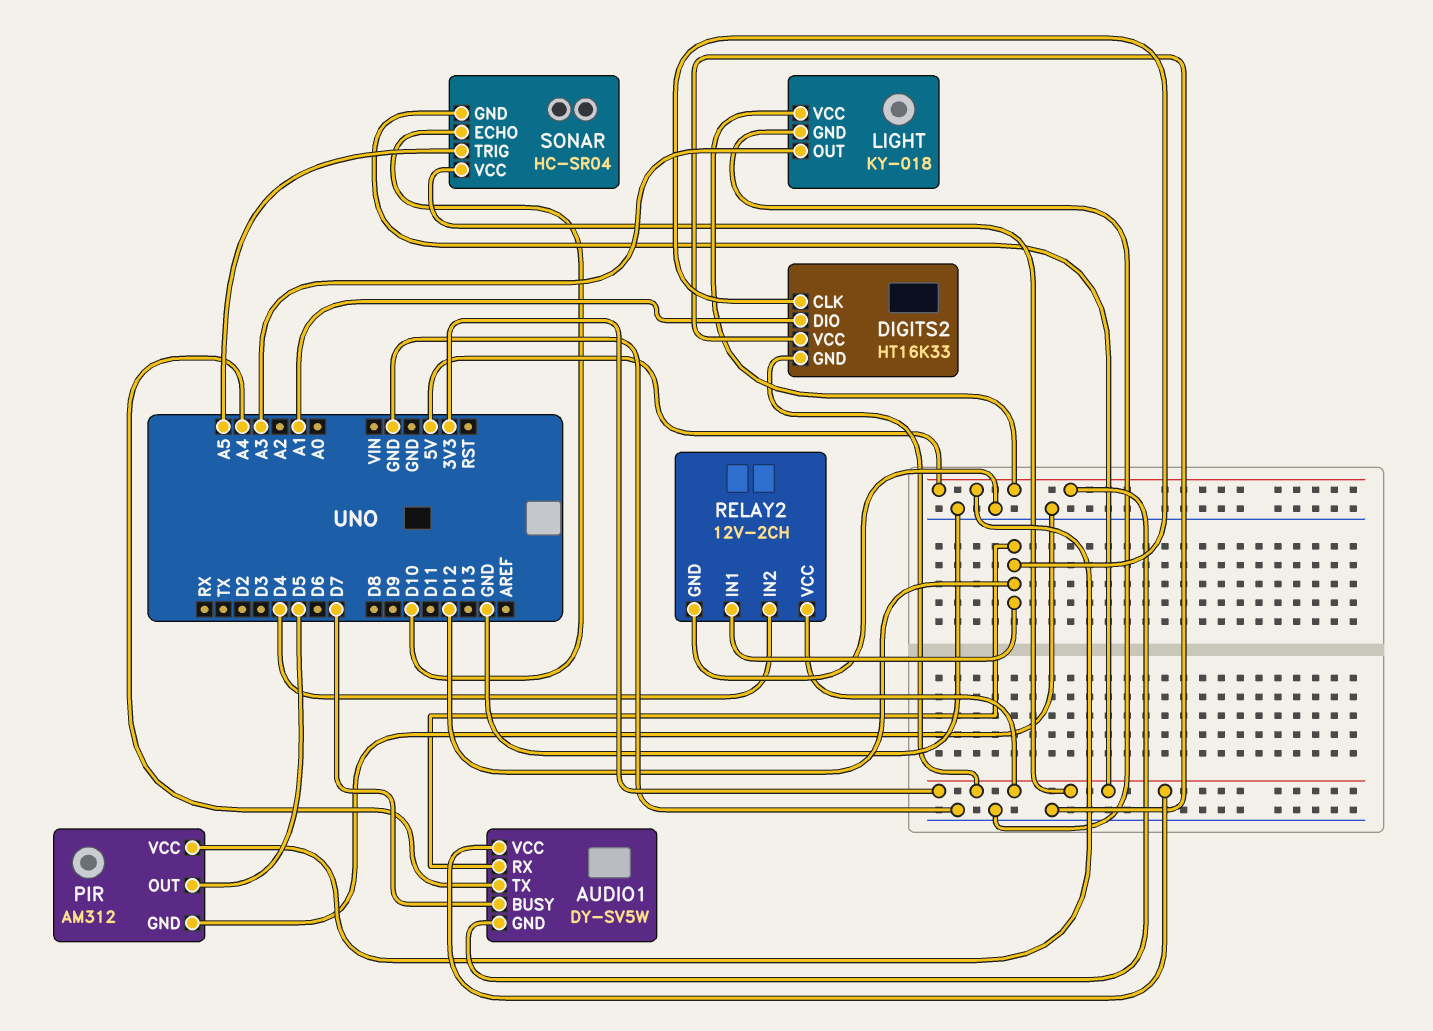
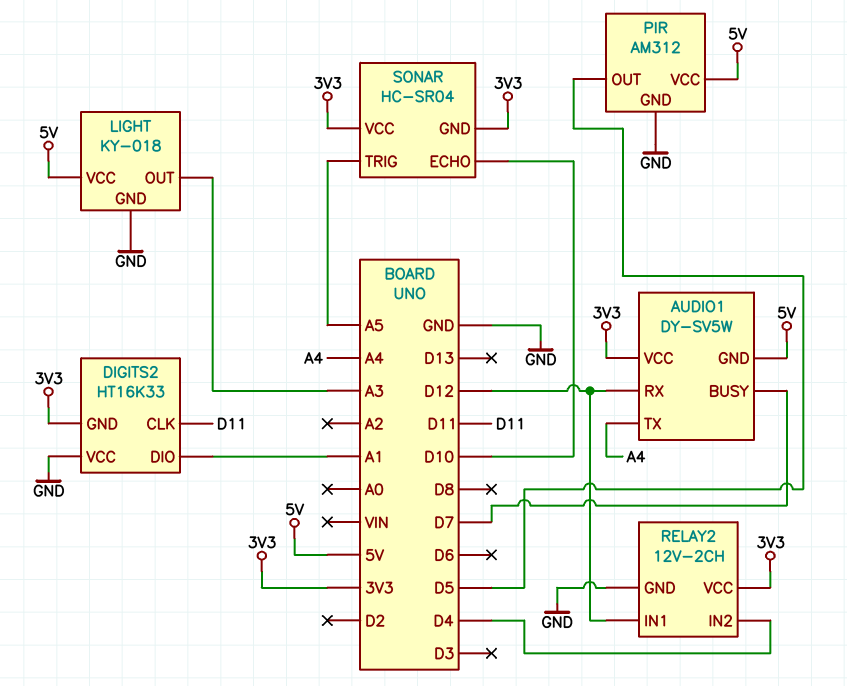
DIGITS2 pin CLK: D12 -> D11

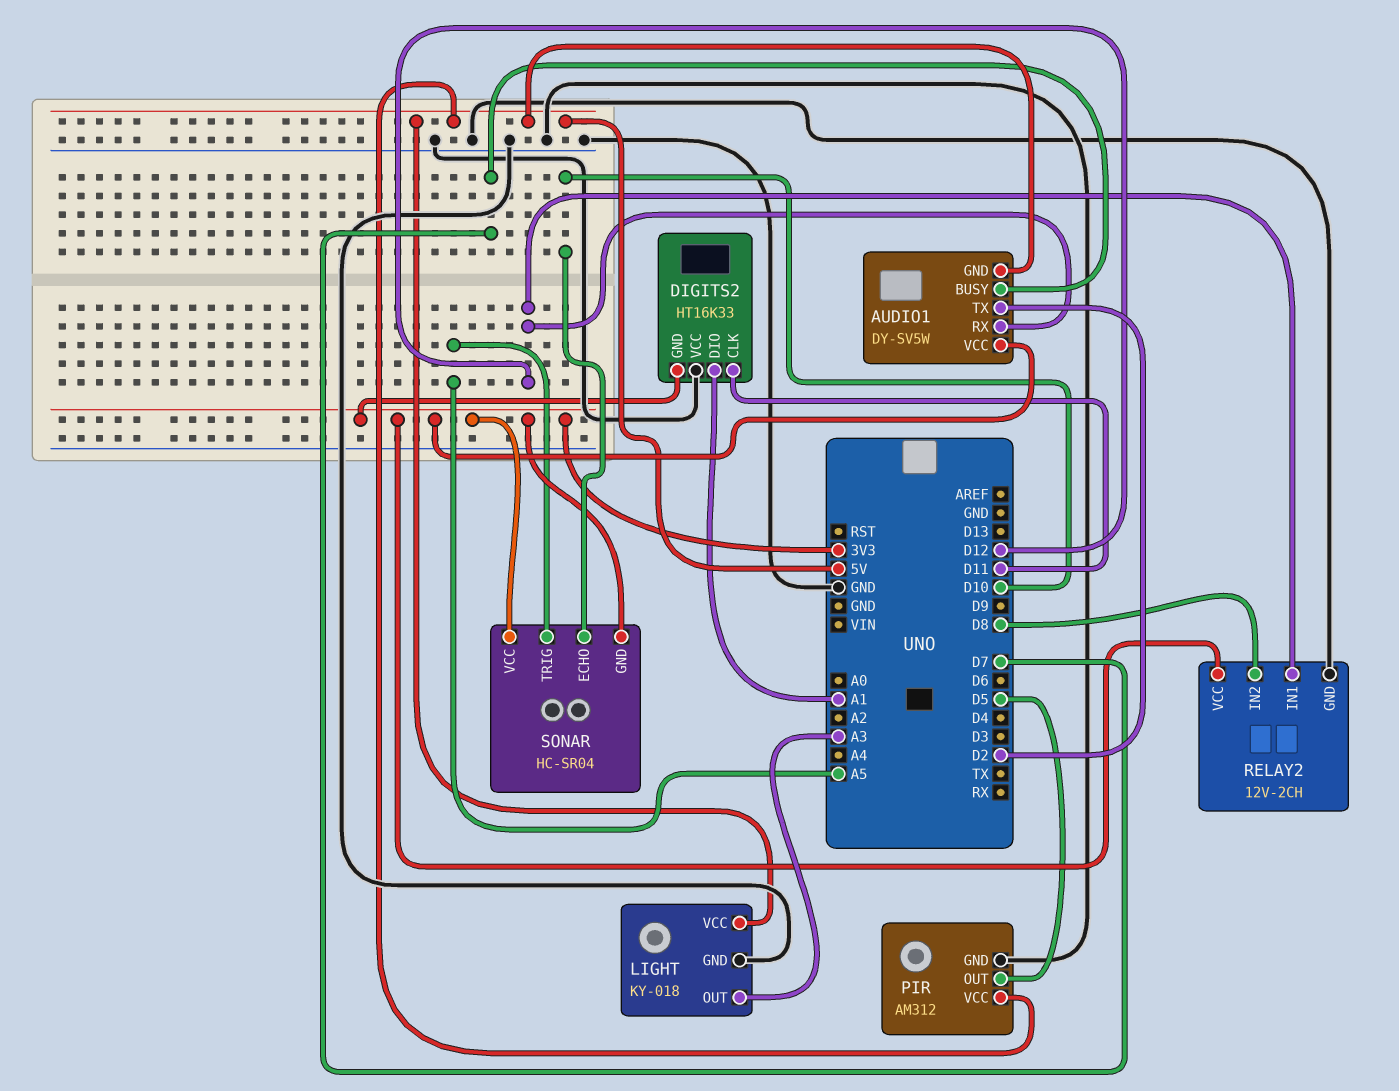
AUDIO1 pin TX: A4 -> D2
RELAY2 pin IN2: D4 -> D8

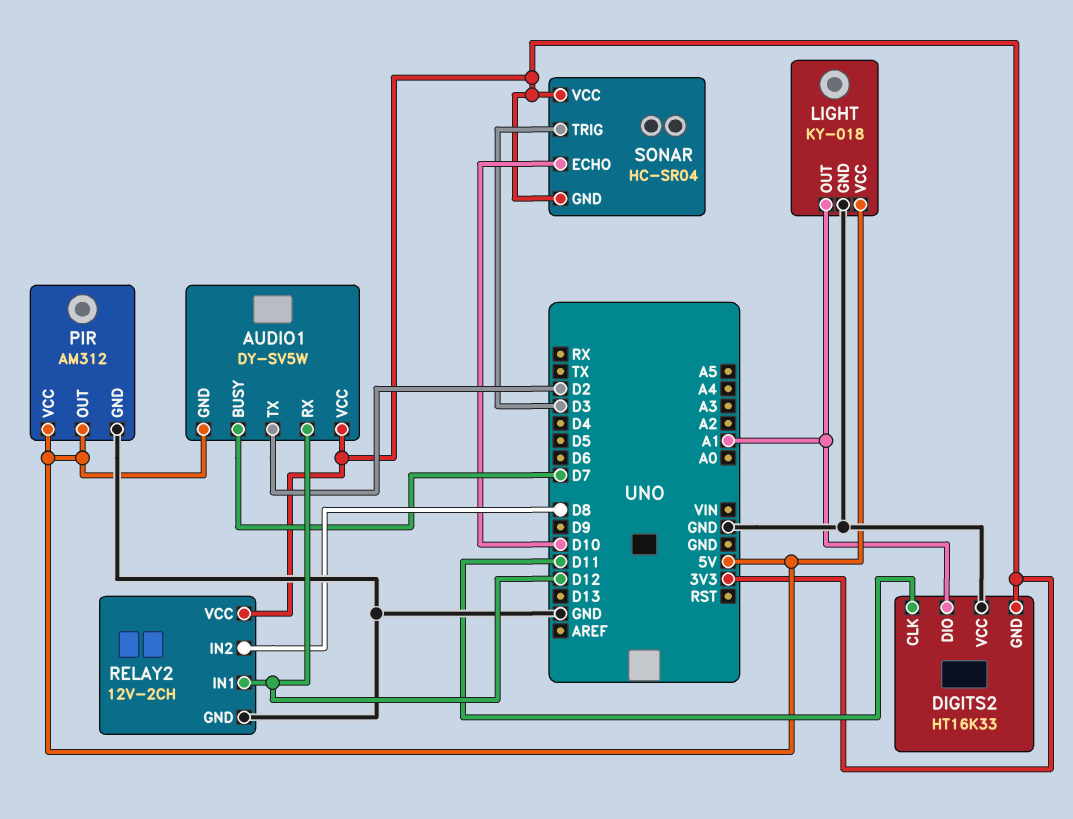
LIGHT pin OUT: A3 -> A1
PIR pin OUT: D5 -> 5V
SONAR pin TRIG: A5 -> D3

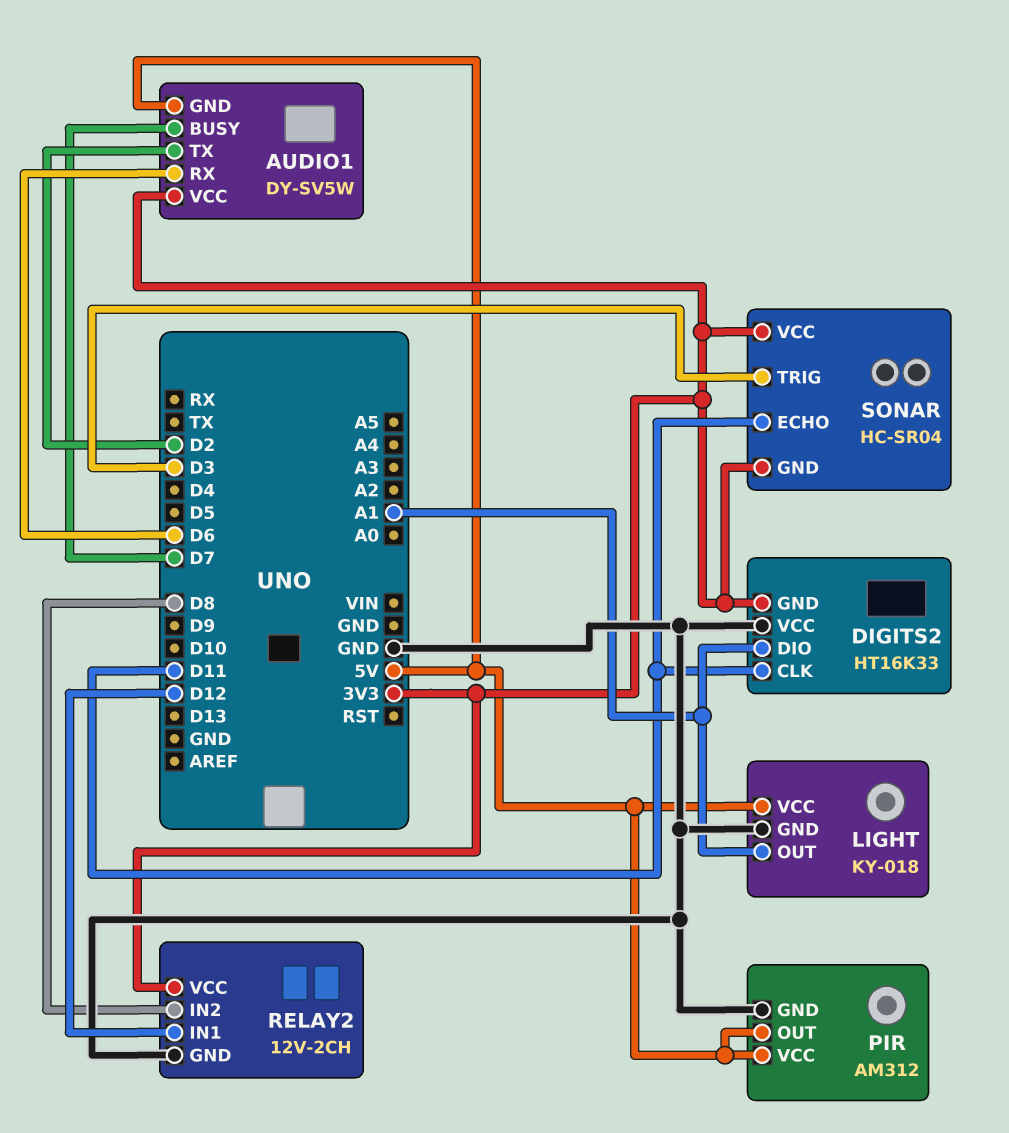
AUDIO1 pin RX: D12 -> D6
SONAR pin ECHO: D10 -> D11

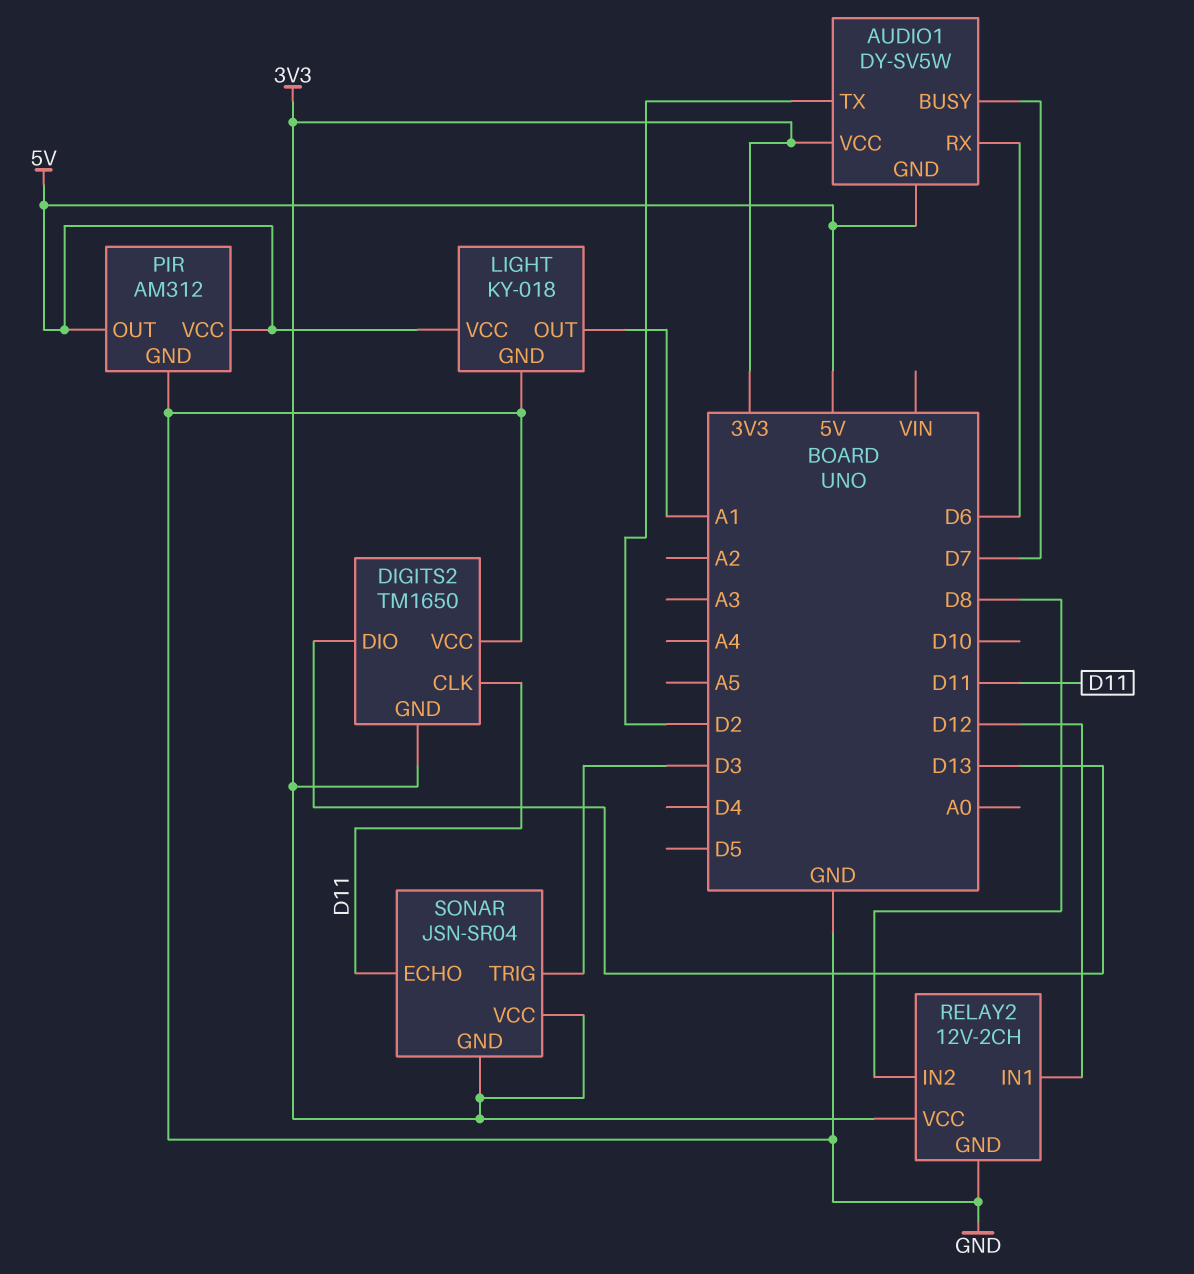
DIGITS2: HT16K33 -> TM1650
DIGITS2 pin DIO: A1 -> D13
SONAR: HC-SR04 -> JSN-SR04

